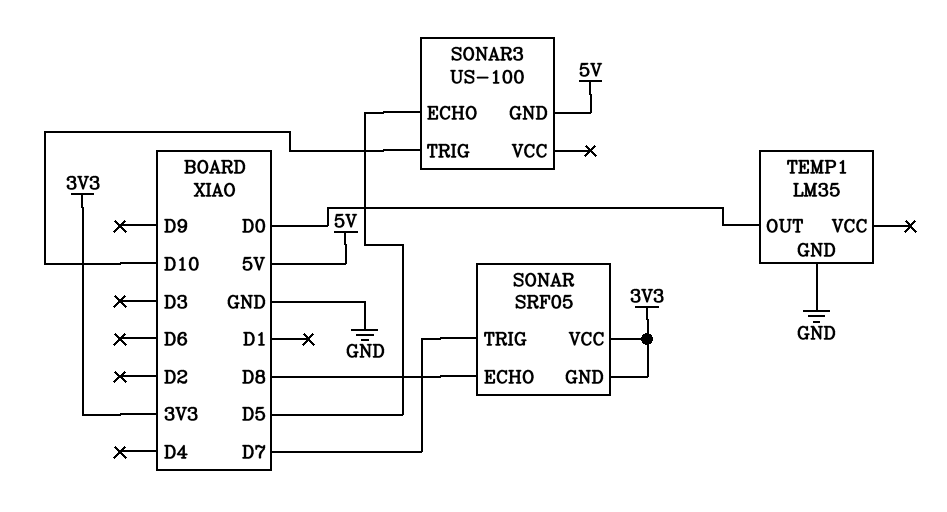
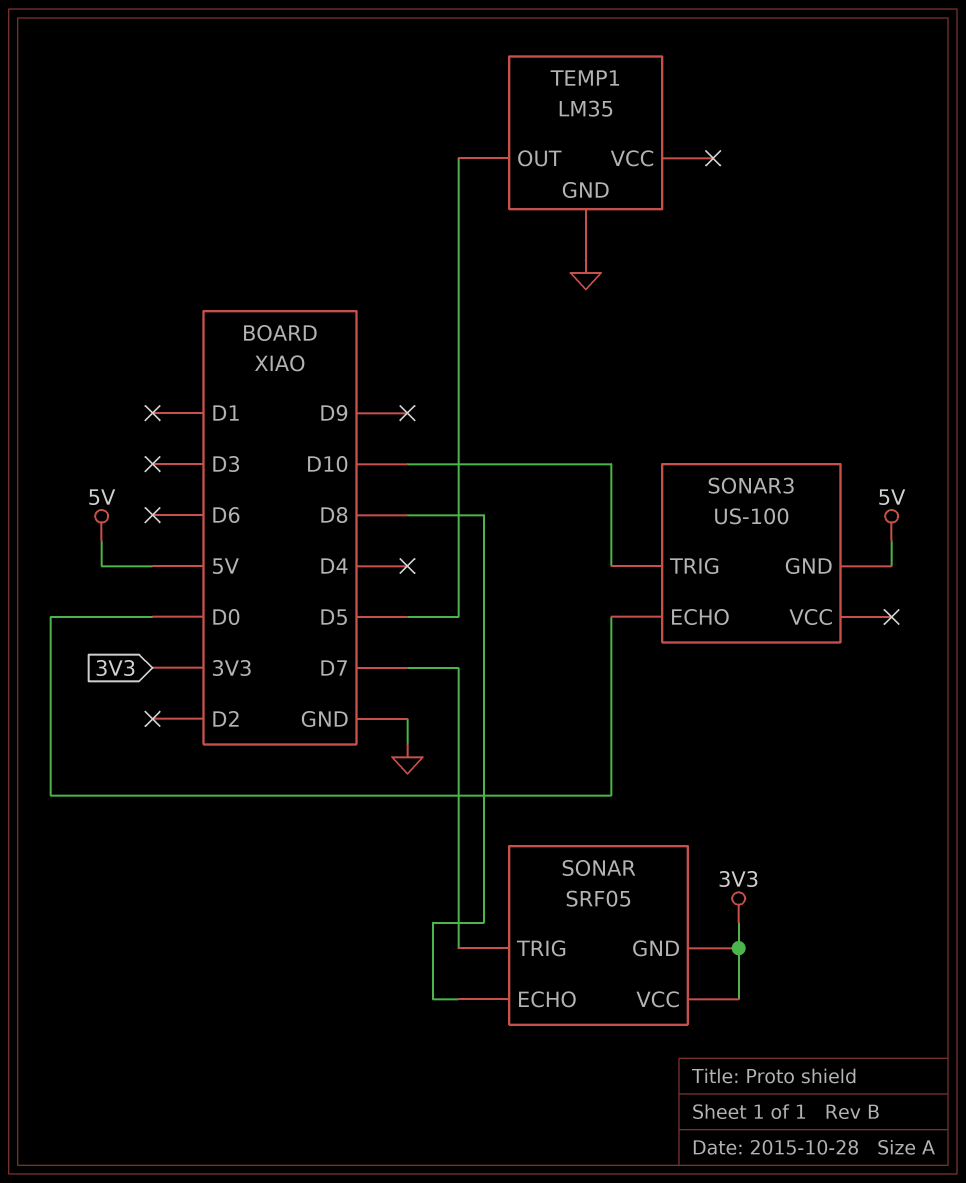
SONAR3 pin ECHO: D5 -> D0
TEMP1 pin OUT: D0 -> D5

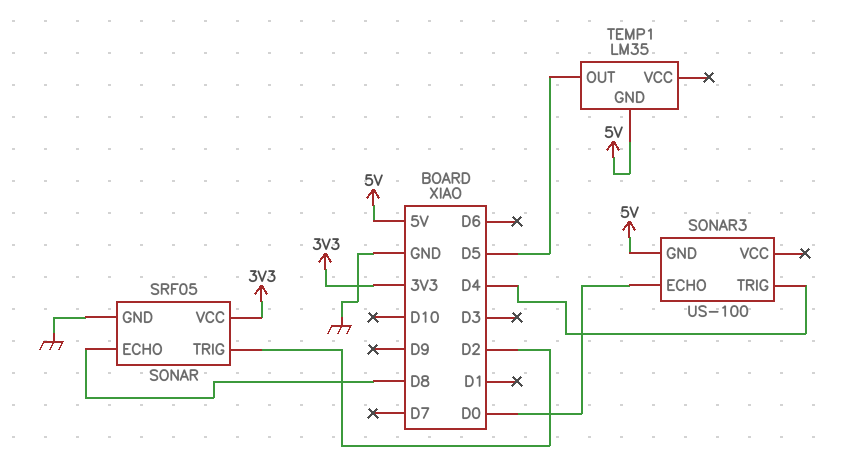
SONAR pin GND: 3V3 -> GND
SONAR pin TRIG: D7 -> D2
SONAR3 pin TRIG: D10 -> D4
TEMP1 pin GND: GND -> 5V

